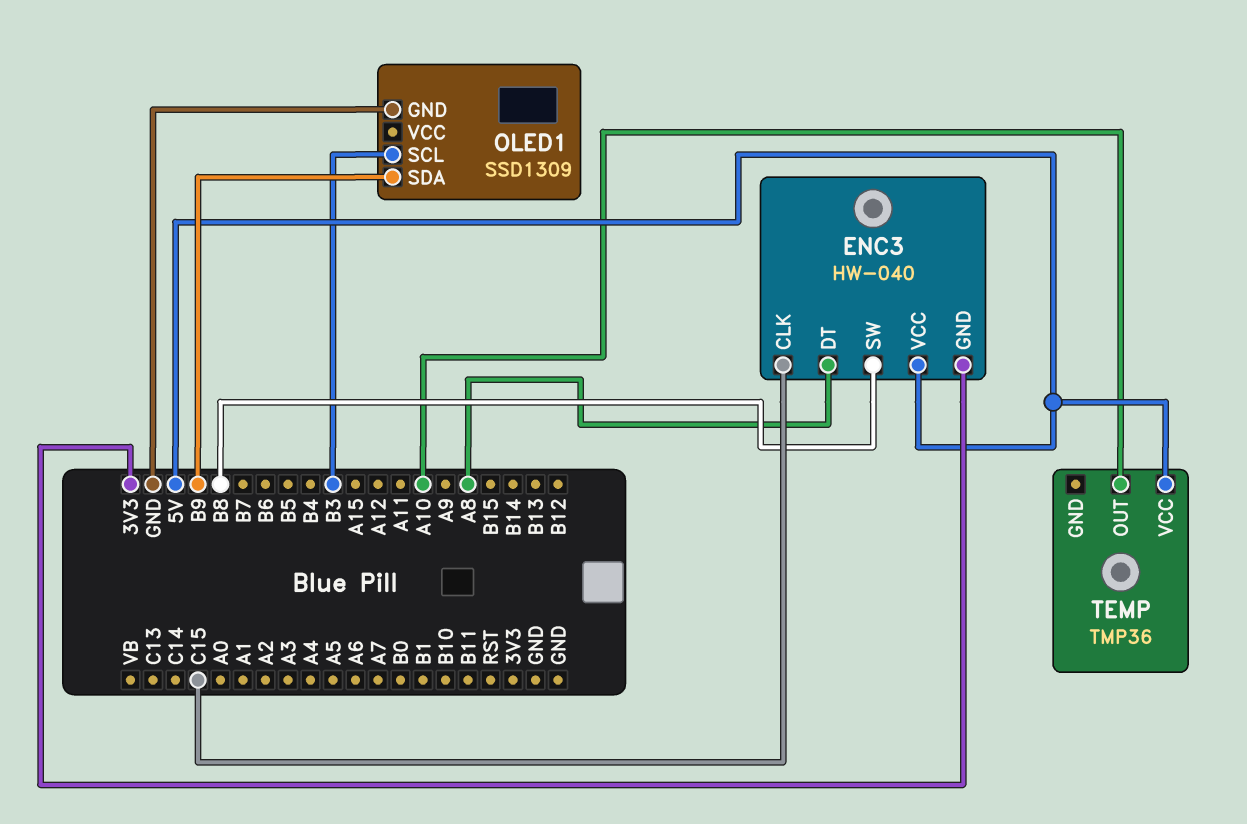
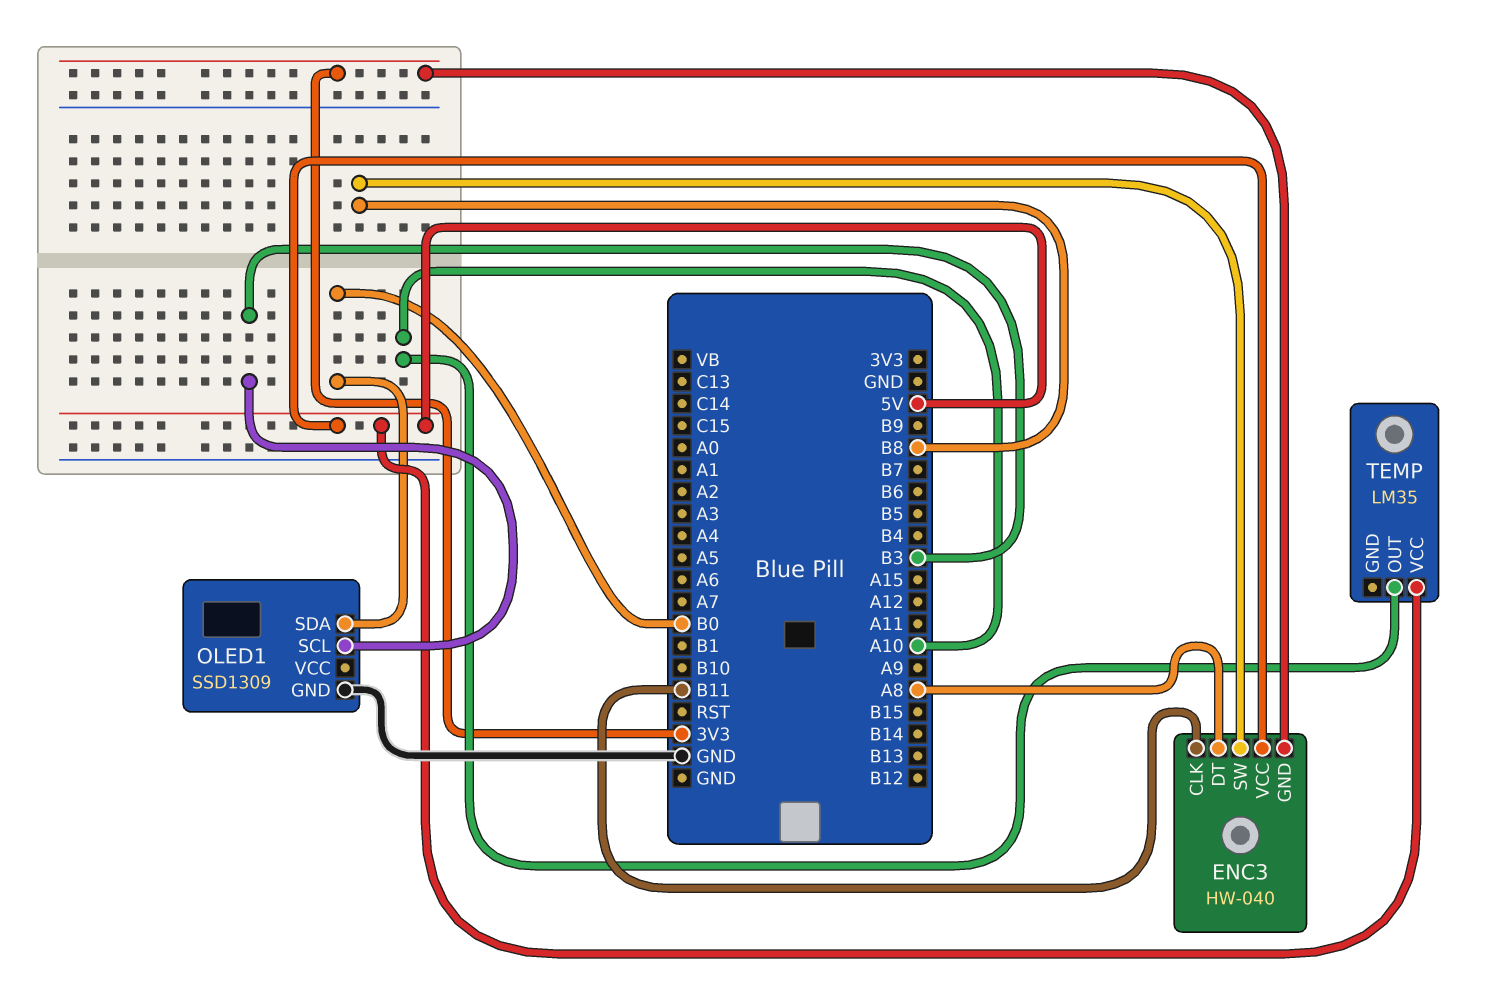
ENC3 pin CLK: C15 -> B11
OLED1 pin SDA: B9 -> B0
TEMP: TMP36 -> LM35

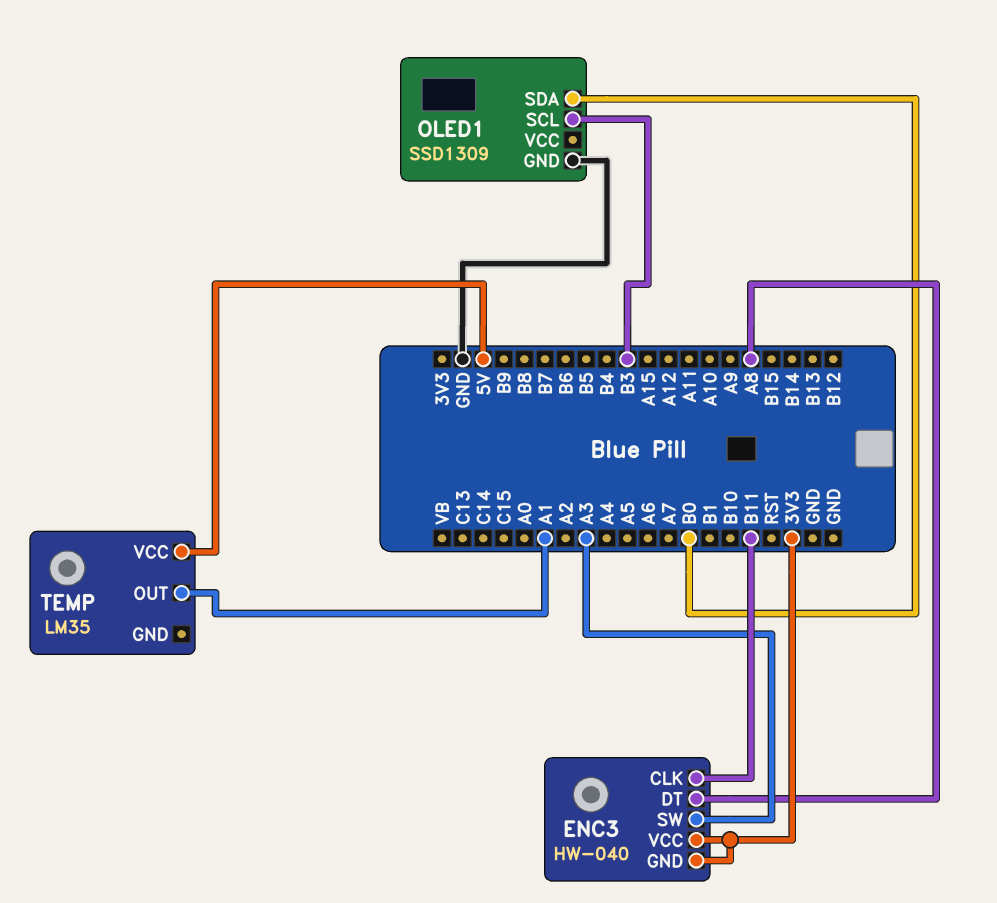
ENC3 pin SW: B8 -> A3
ENC3 pin VCC: 5V -> 3V3
TEMP pin OUT: A10 -> A1

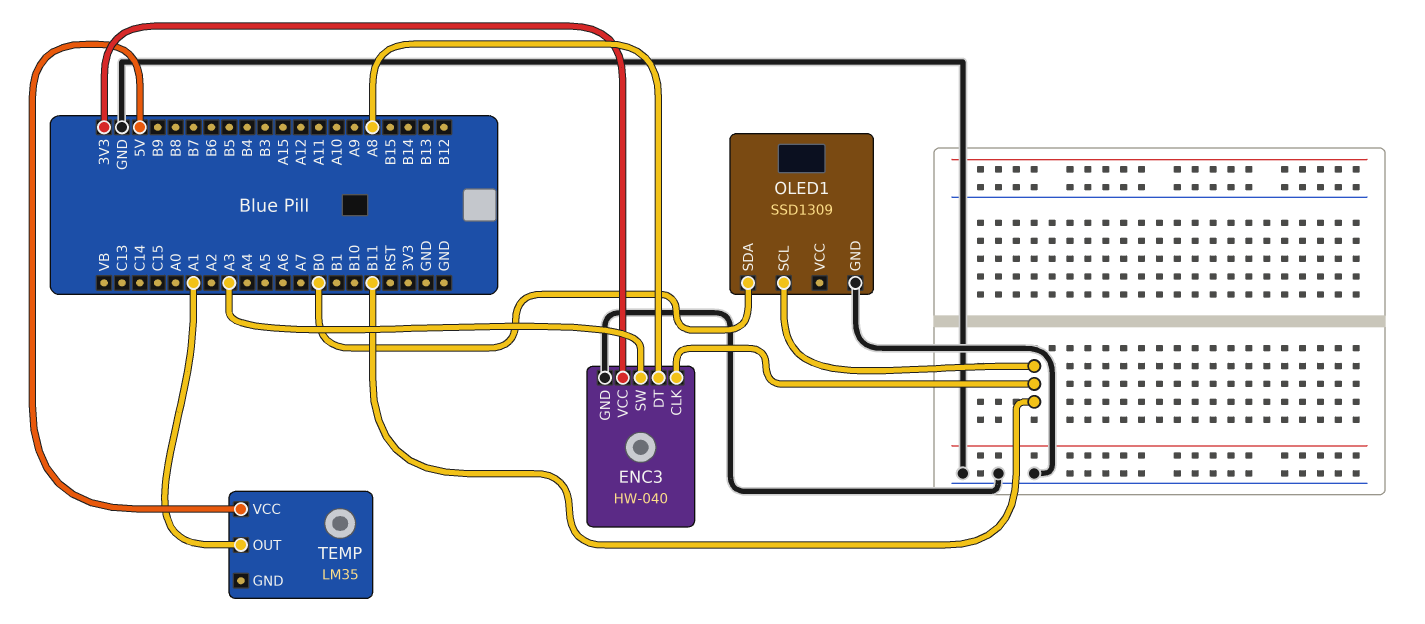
ENC3 pin GND: 3V3 -> GND
OLED1 pin SCL: B3 -> B11

